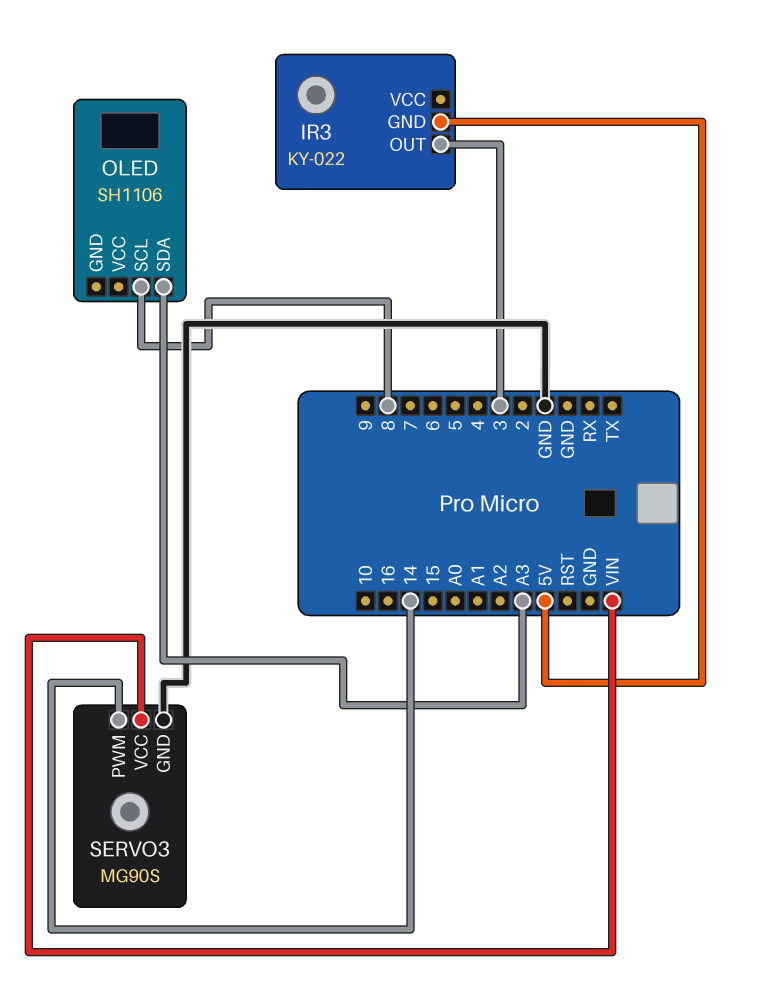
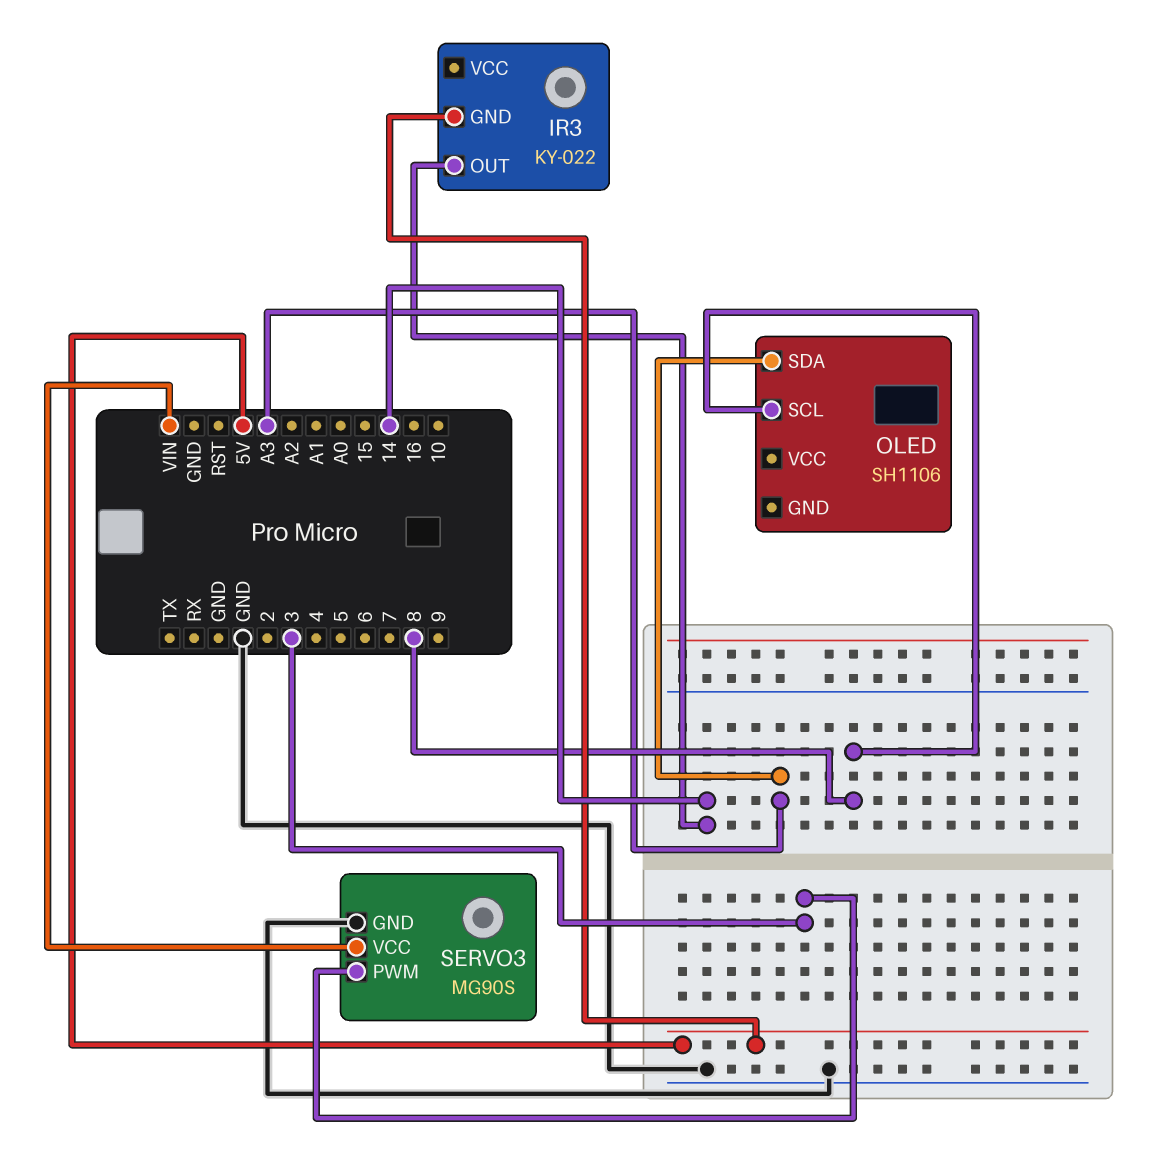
IR3 pin OUT: 3 -> 14
SERVO3 pin PWM: 14 -> 3

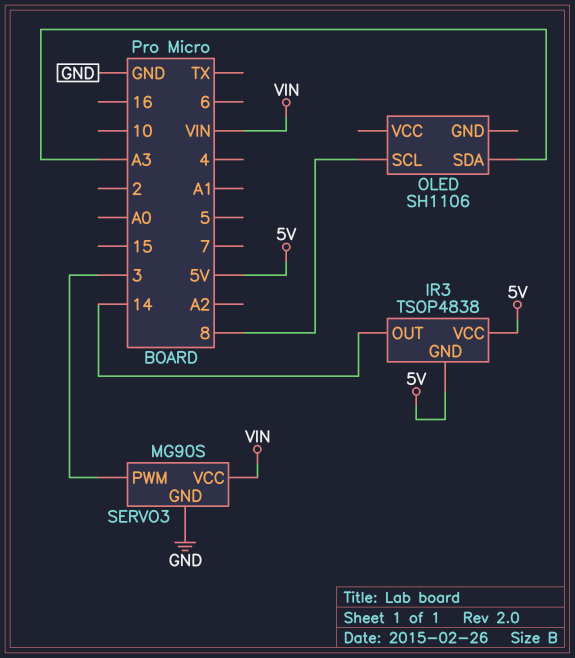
IR3: KY-022 -> TSOP4838
IR3 pin VCC: none -> 5V

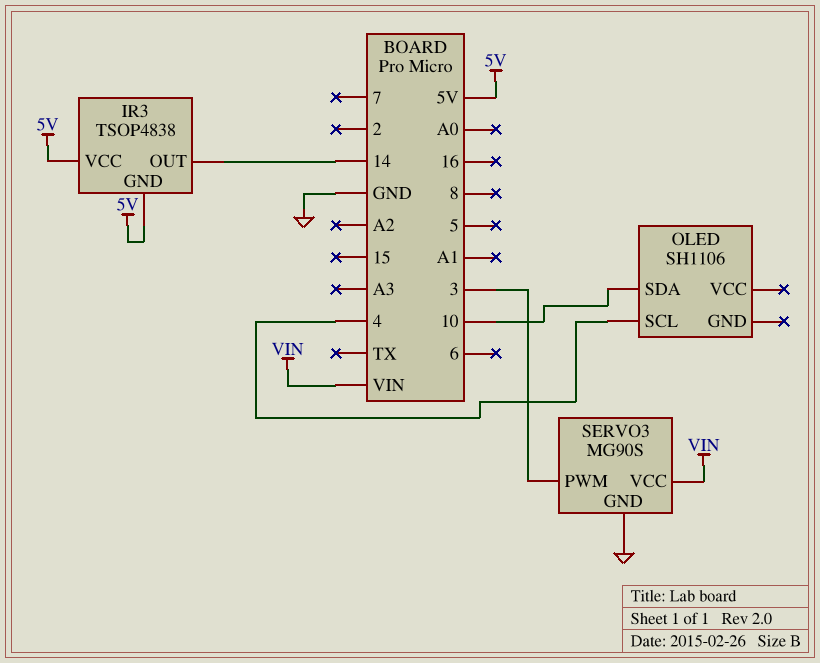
OLED pin SCL: 8 -> 4
OLED pin SDA: A3 -> 10

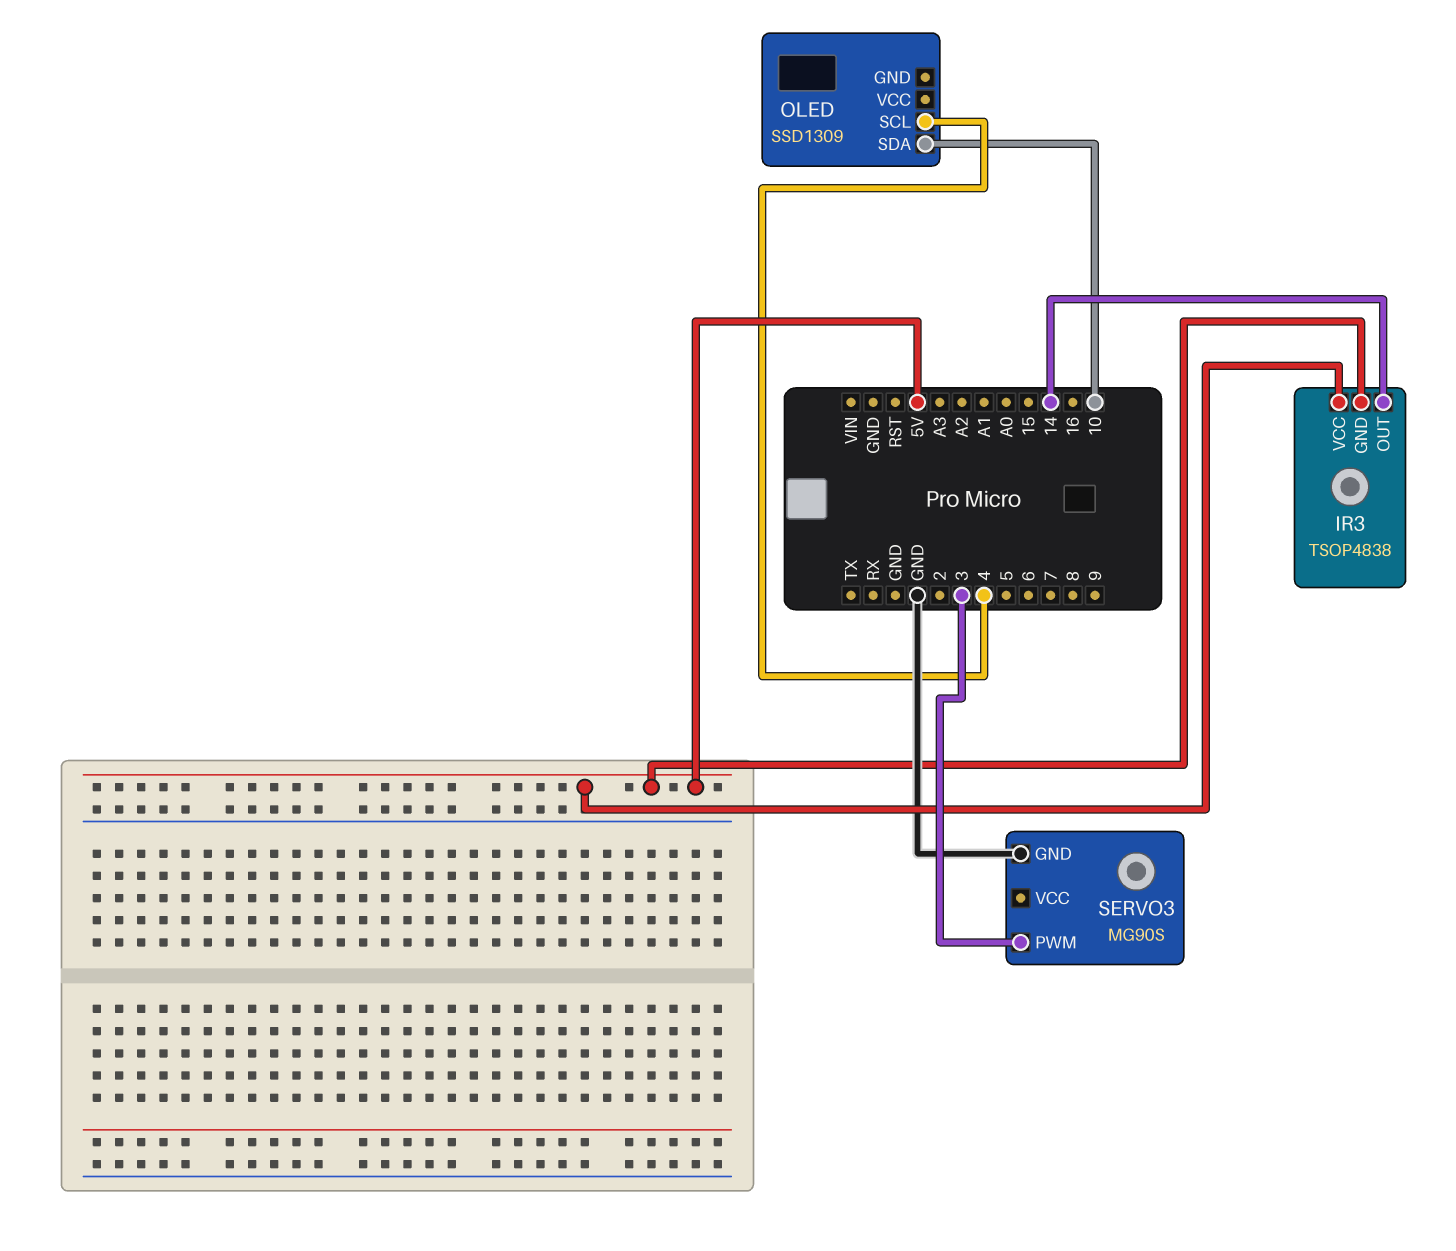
OLED: SH1106 -> SSD1309
SERVO3 pin VCC: VIN -> none

